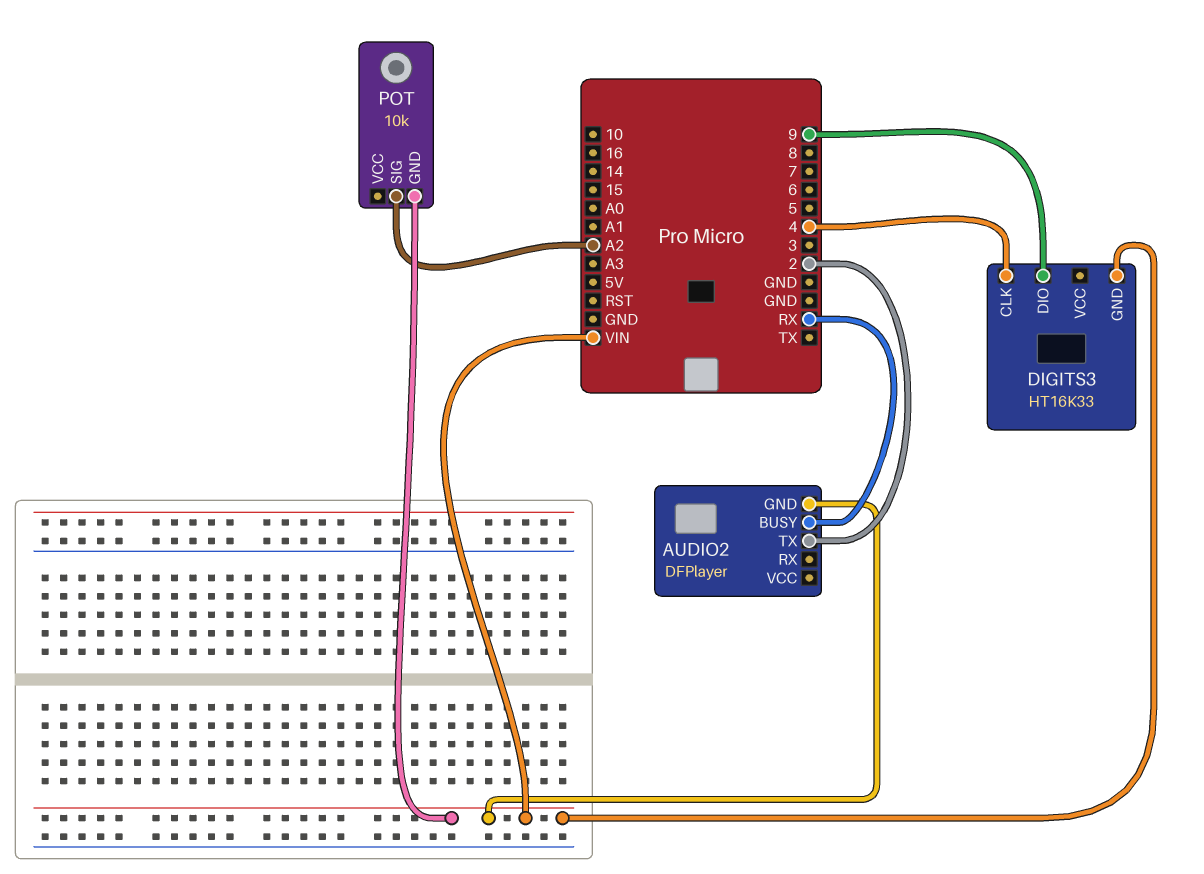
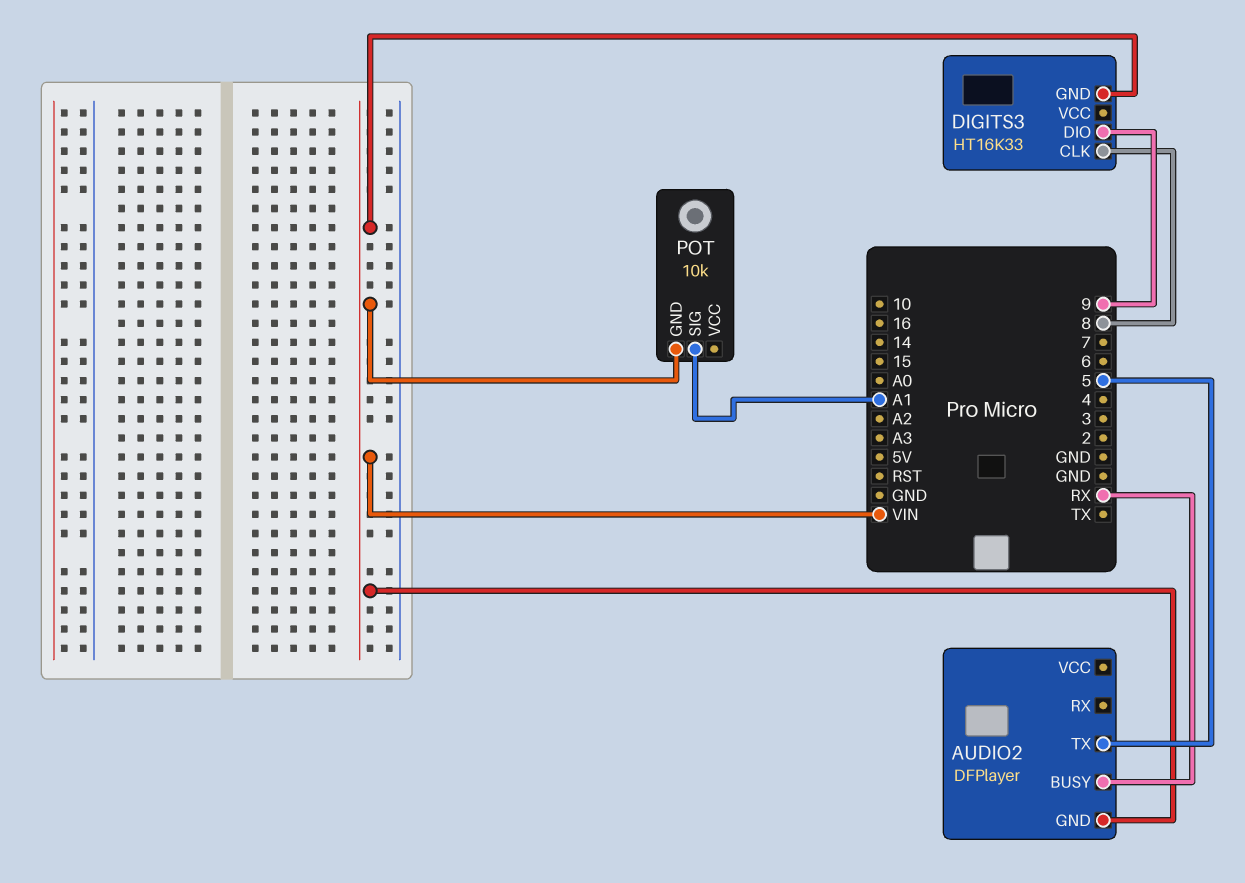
AUDIO2 pin TX: 2 -> 5
DIGITS3 pin CLK: 4 -> 8
POT pin SIG: A2 -> A1

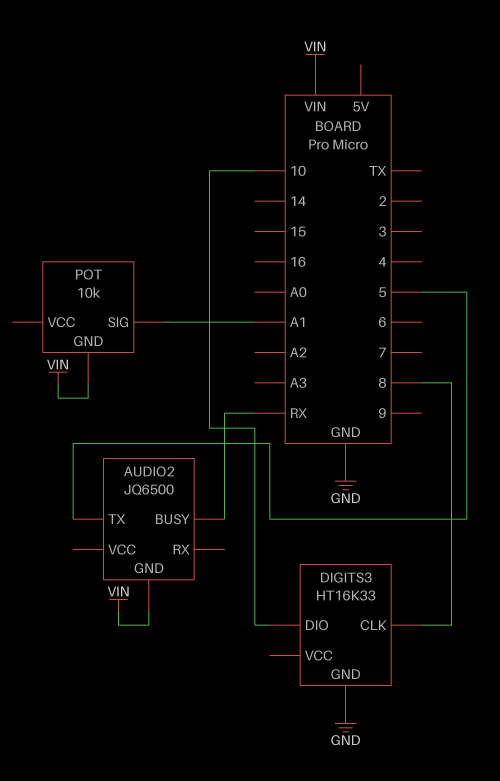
AUDIO2: DFPlayer -> JQ6500
DIGITS3 pin DIO: 9 -> 10
DIGITS3 pin GND: VIN -> GND

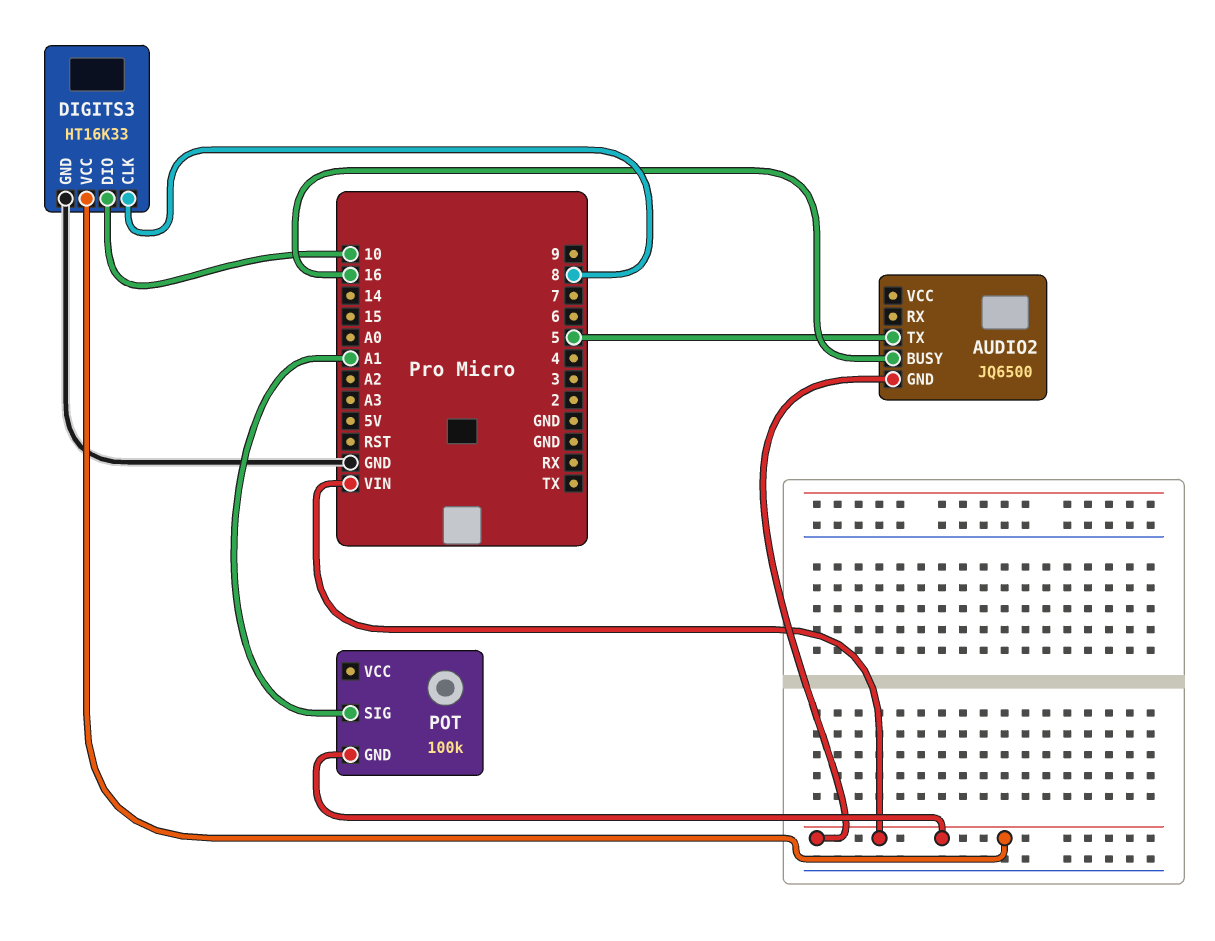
AUDIO2 pin BUSY: RX -> 16
DIGITS3 pin VCC: none -> VIN
POT: 10k -> 100k

